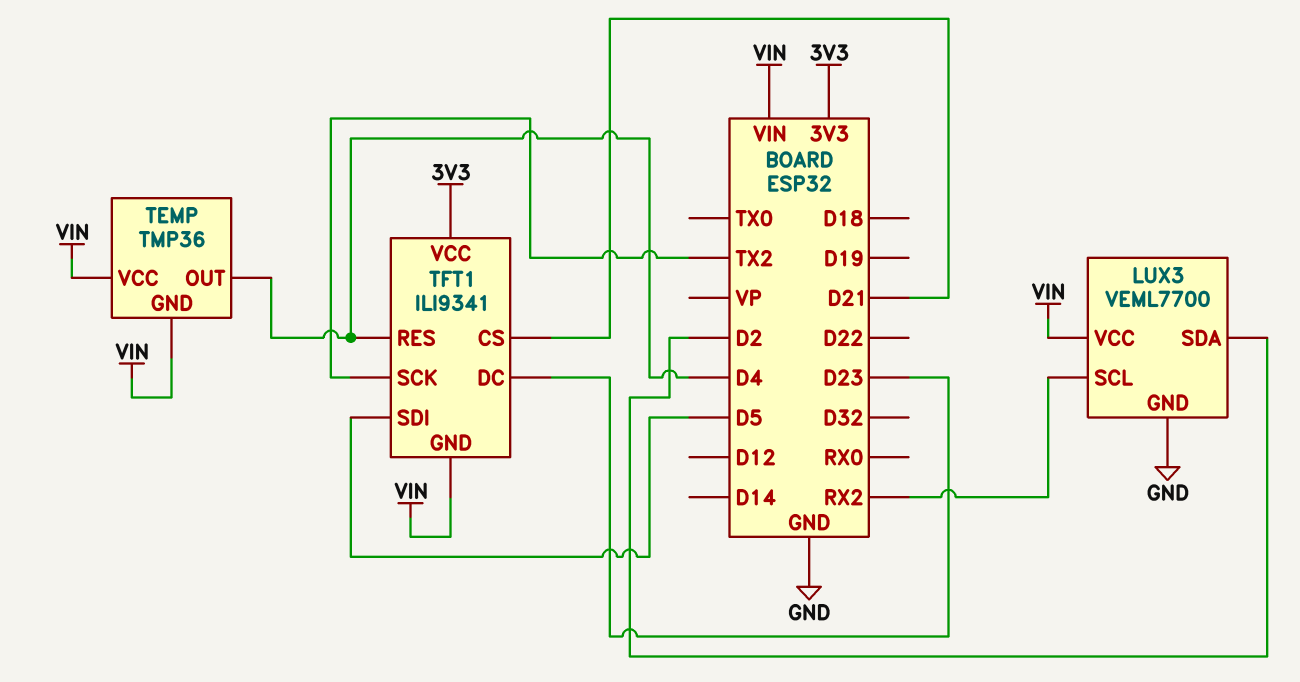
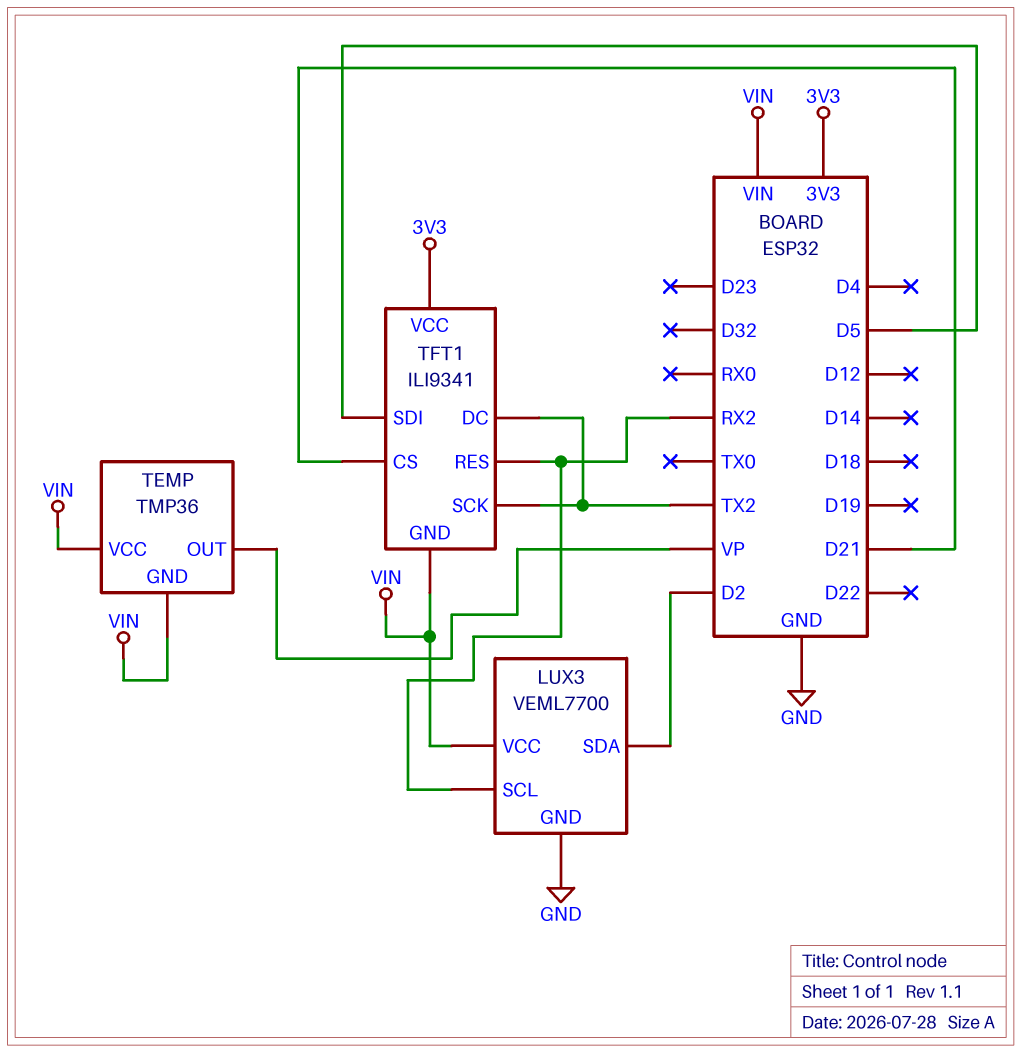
TEMP pin OUT: D4 -> VP
TFT1 pin DC: D23 -> TX2
TFT1 pin RES: D4 -> RX2

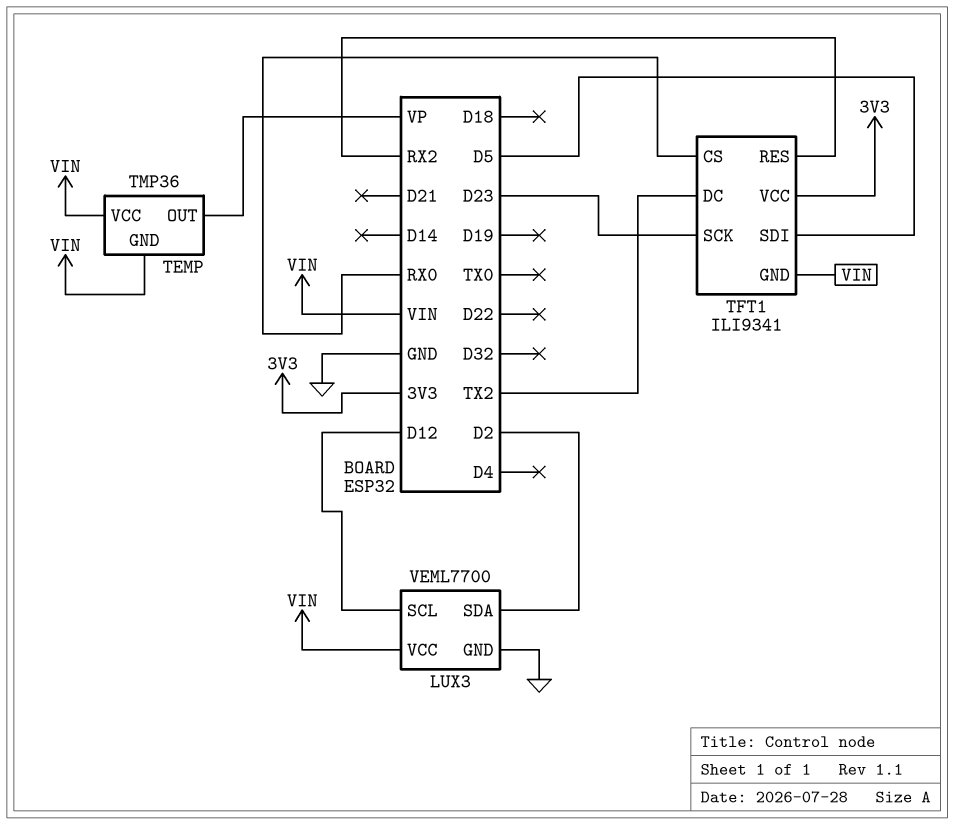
LUX3 pin SCL: RX2 -> D12
TFT1 pin CS: D21 -> RX0
TFT1 pin SCK: TX2 -> D23

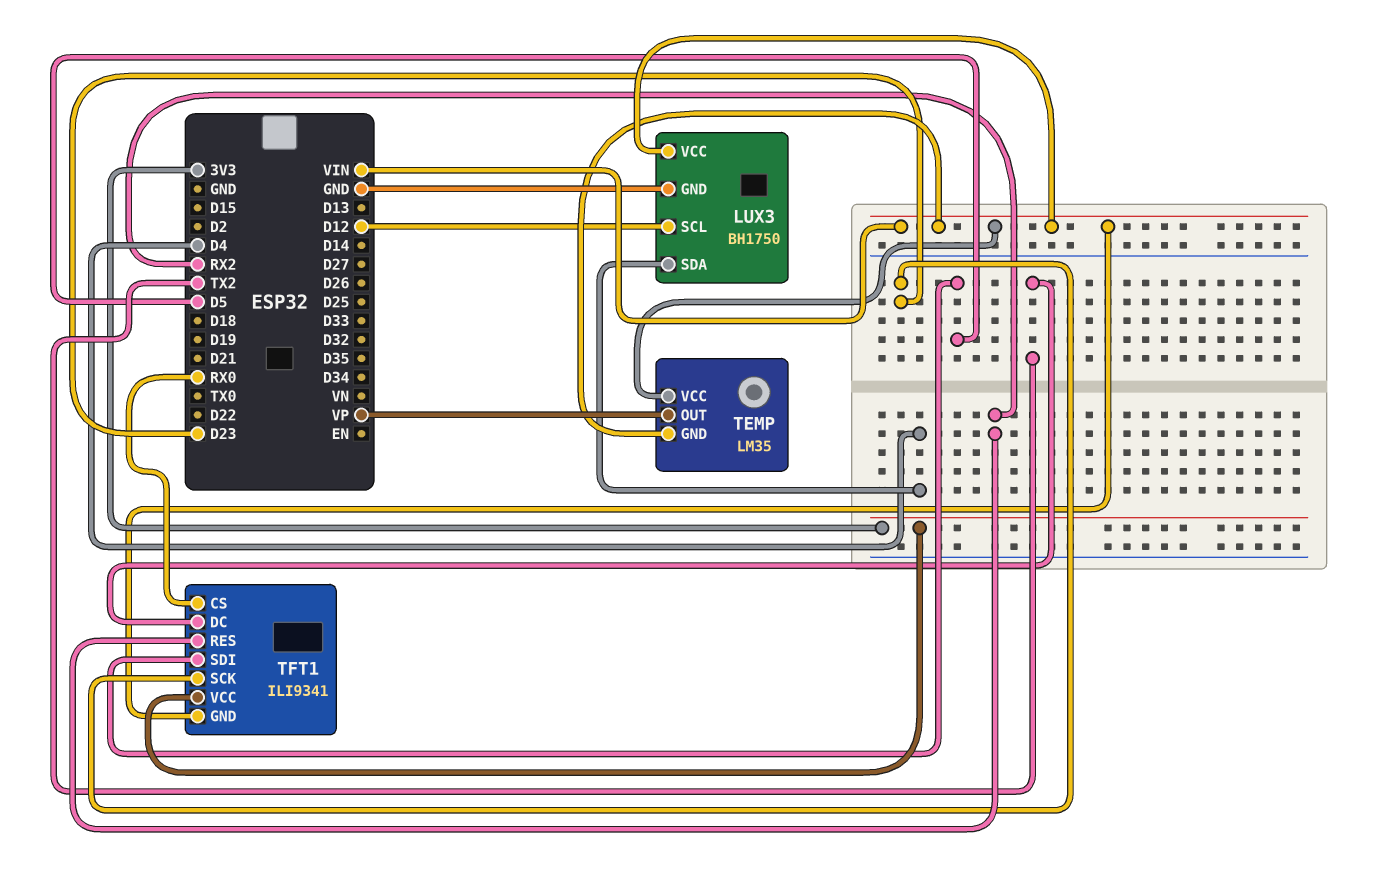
LUX3: VEML7700 -> BH1750
LUX3 pin SDA: D2 -> D4
TEMP: TMP36 -> LM35

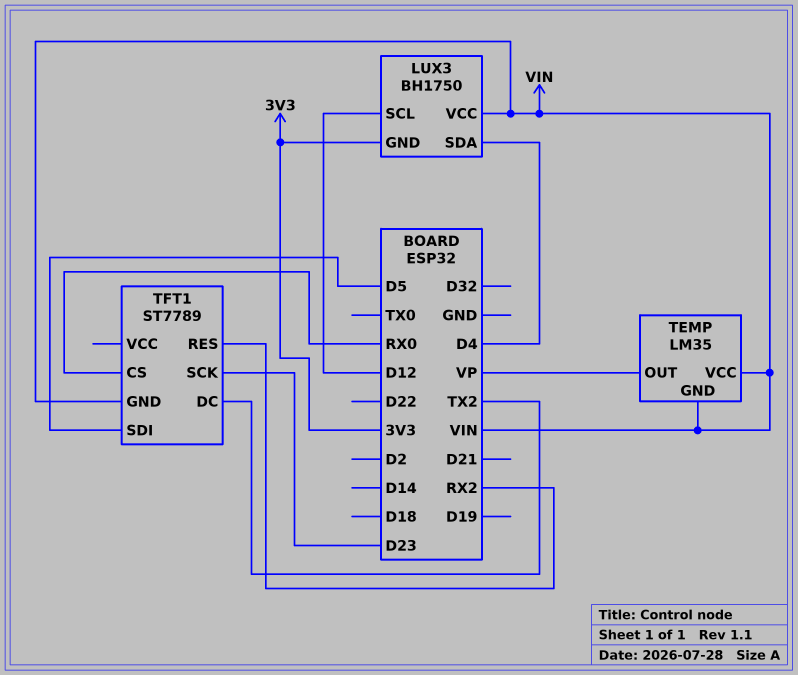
LUX3 pin GND: GND -> 3V3
TFT1: ILI9341 -> ST7789
TFT1 pin VCC: 3V3 -> none

